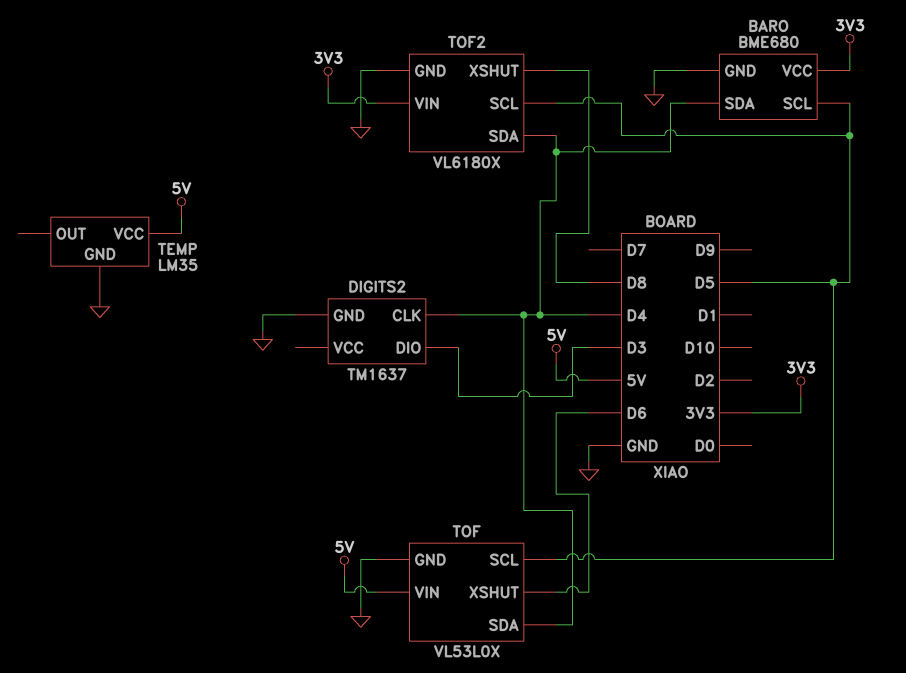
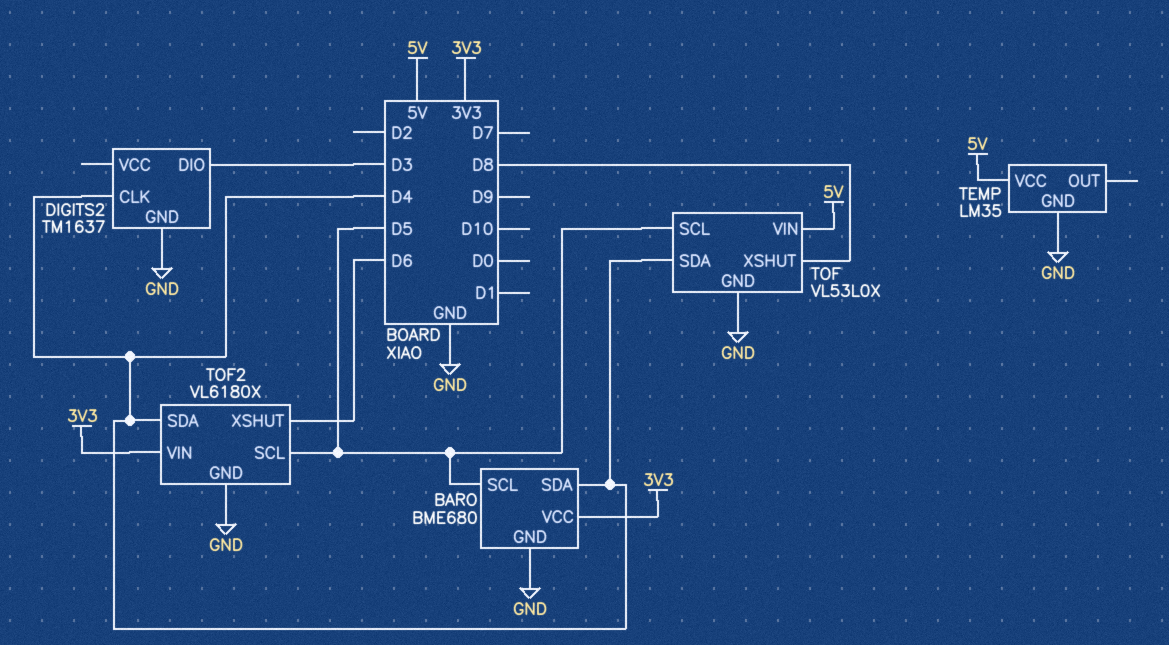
TOF pin XSHUT: D6 -> D8
TOF2 pin XSHUT: D8 -> D6

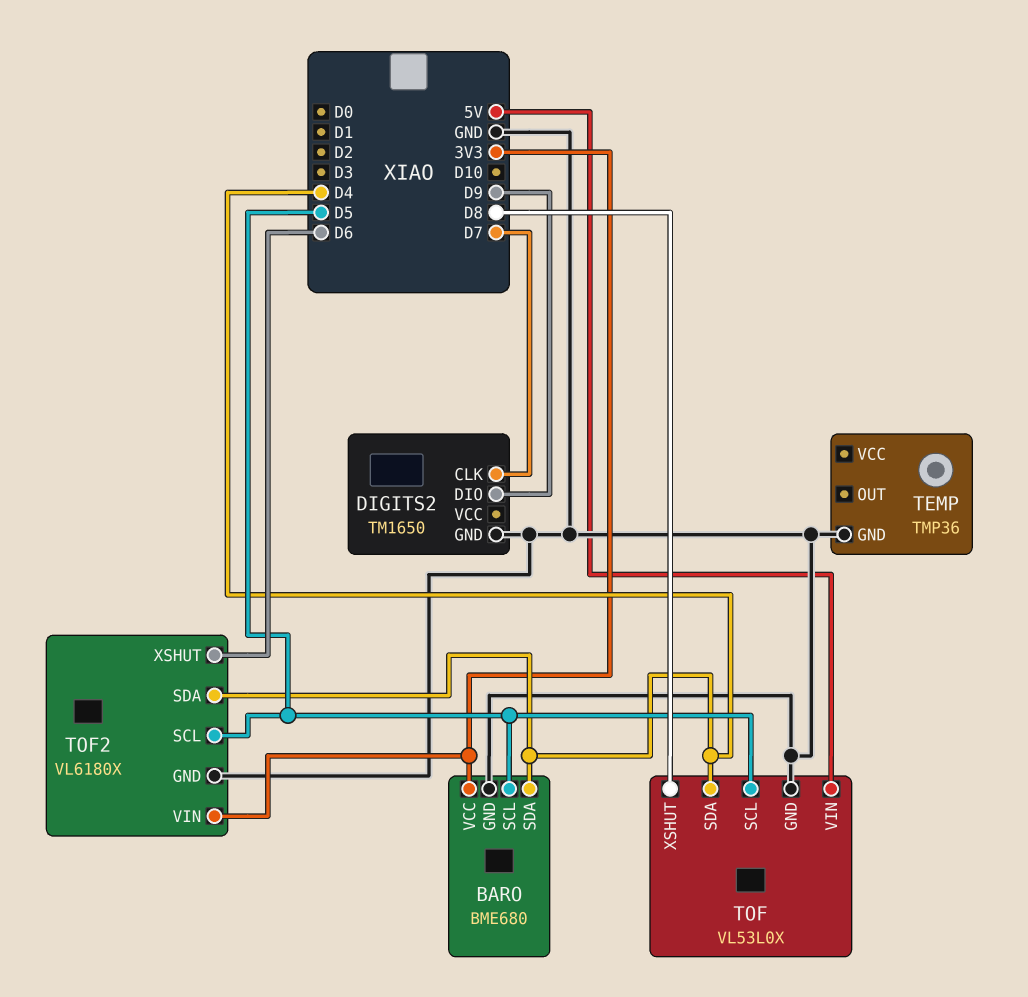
DIGITS2: TM1637 -> TM1650
DIGITS2 pin CLK: D4 -> D7
DIGITS2 pin DIO: D3 -> D9
TEMP: LM35 -> TMP36
TEMP pin VCC: 5V -> none

